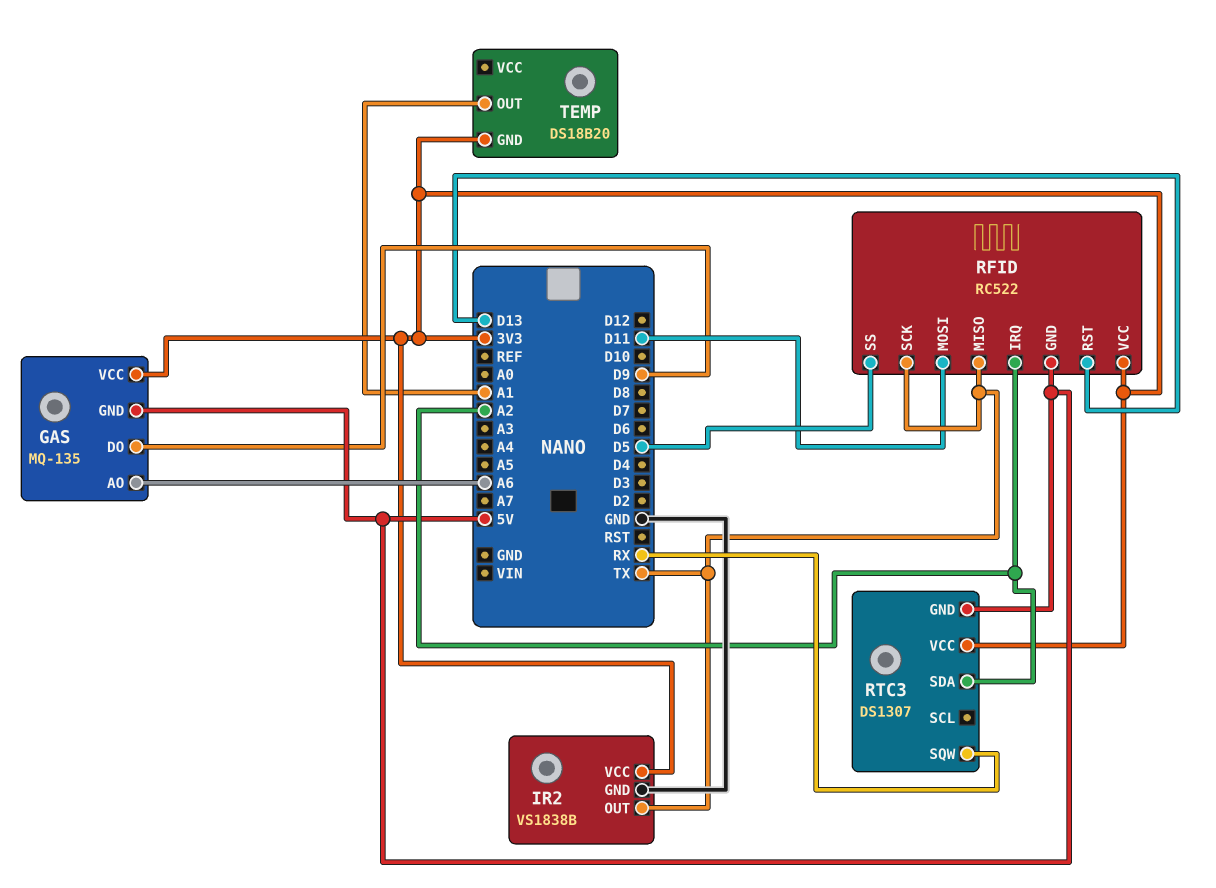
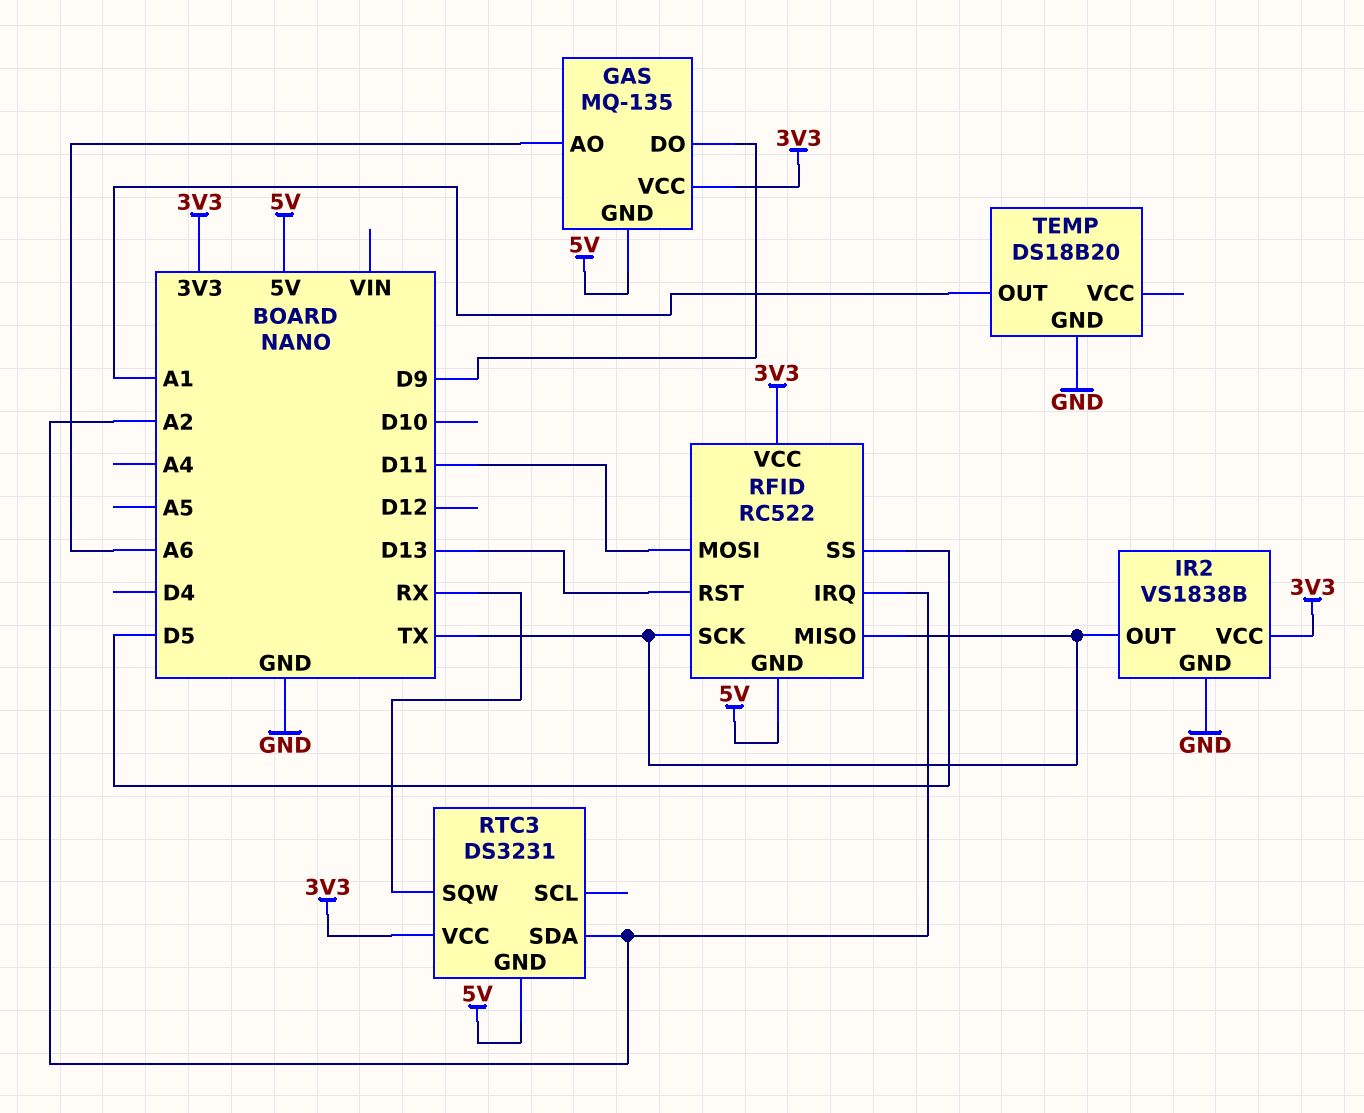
RTC3: DS1307 -> DS3231
TEMP pin GND: 3V3 -> GND

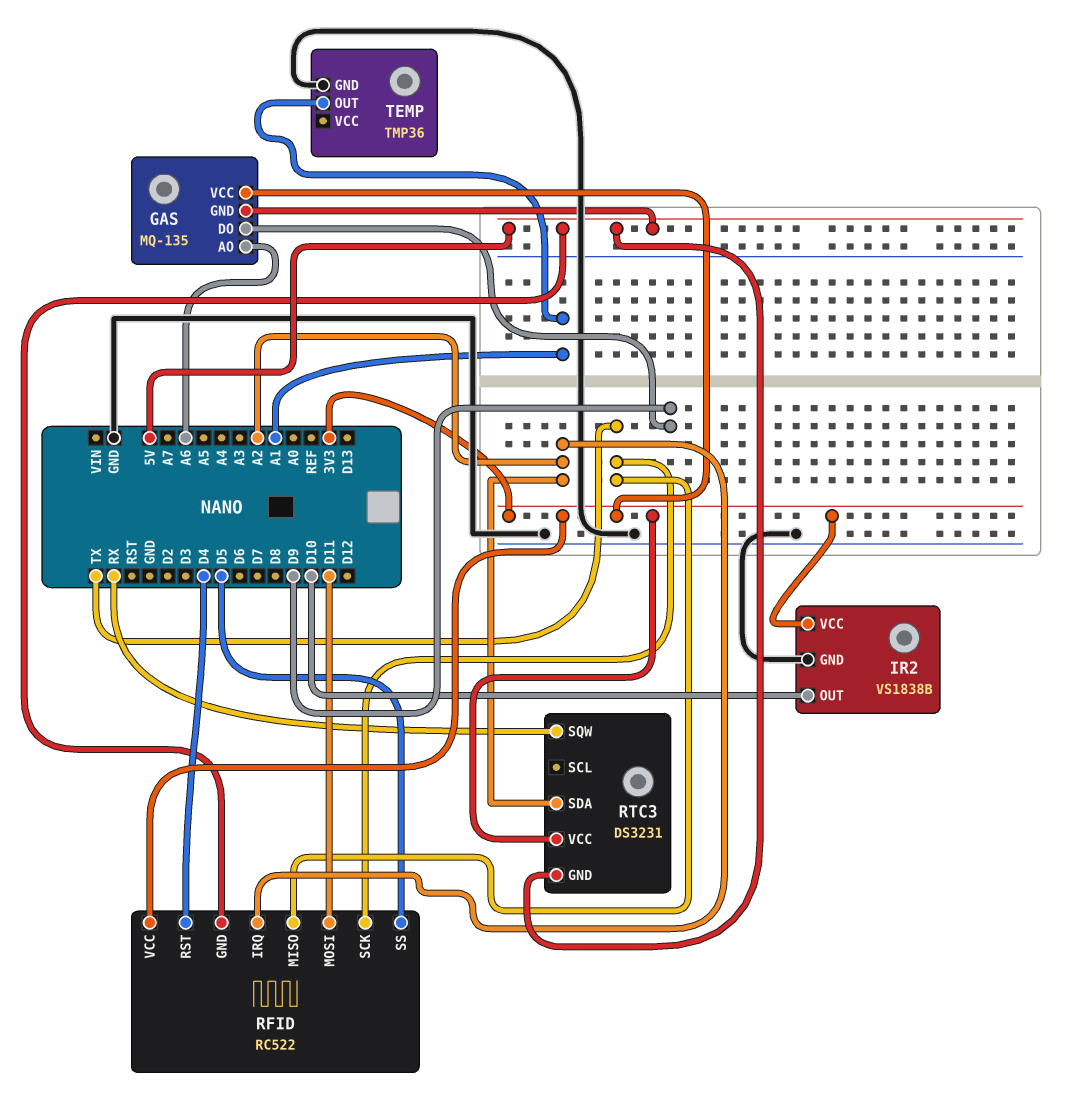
IR2 pin OUT: TX -> D10
RFID pin RST: D13 -> D4
TEMP: DS18B20 -> TMP36

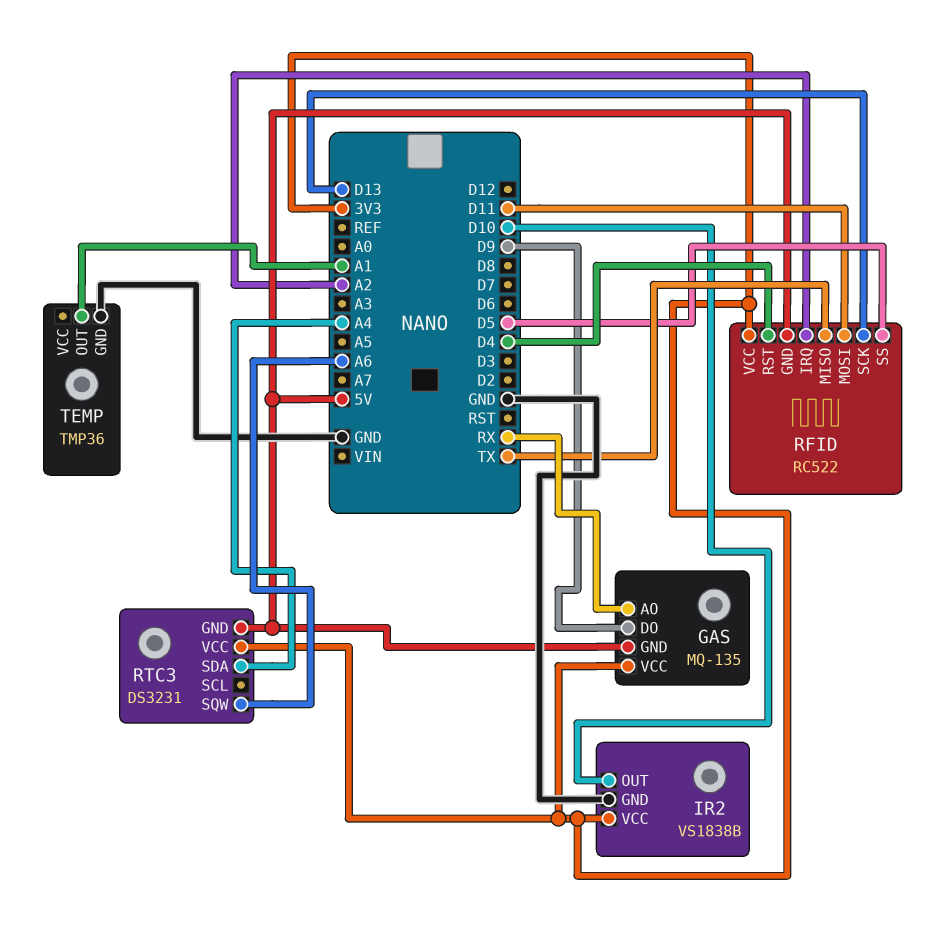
GAS pin AO: A6 -> RX
RFID pin SCK: TX -> D13
RTC3 pin SDA: A2 -> A4
RTC3 pin SQW: RX -> A6

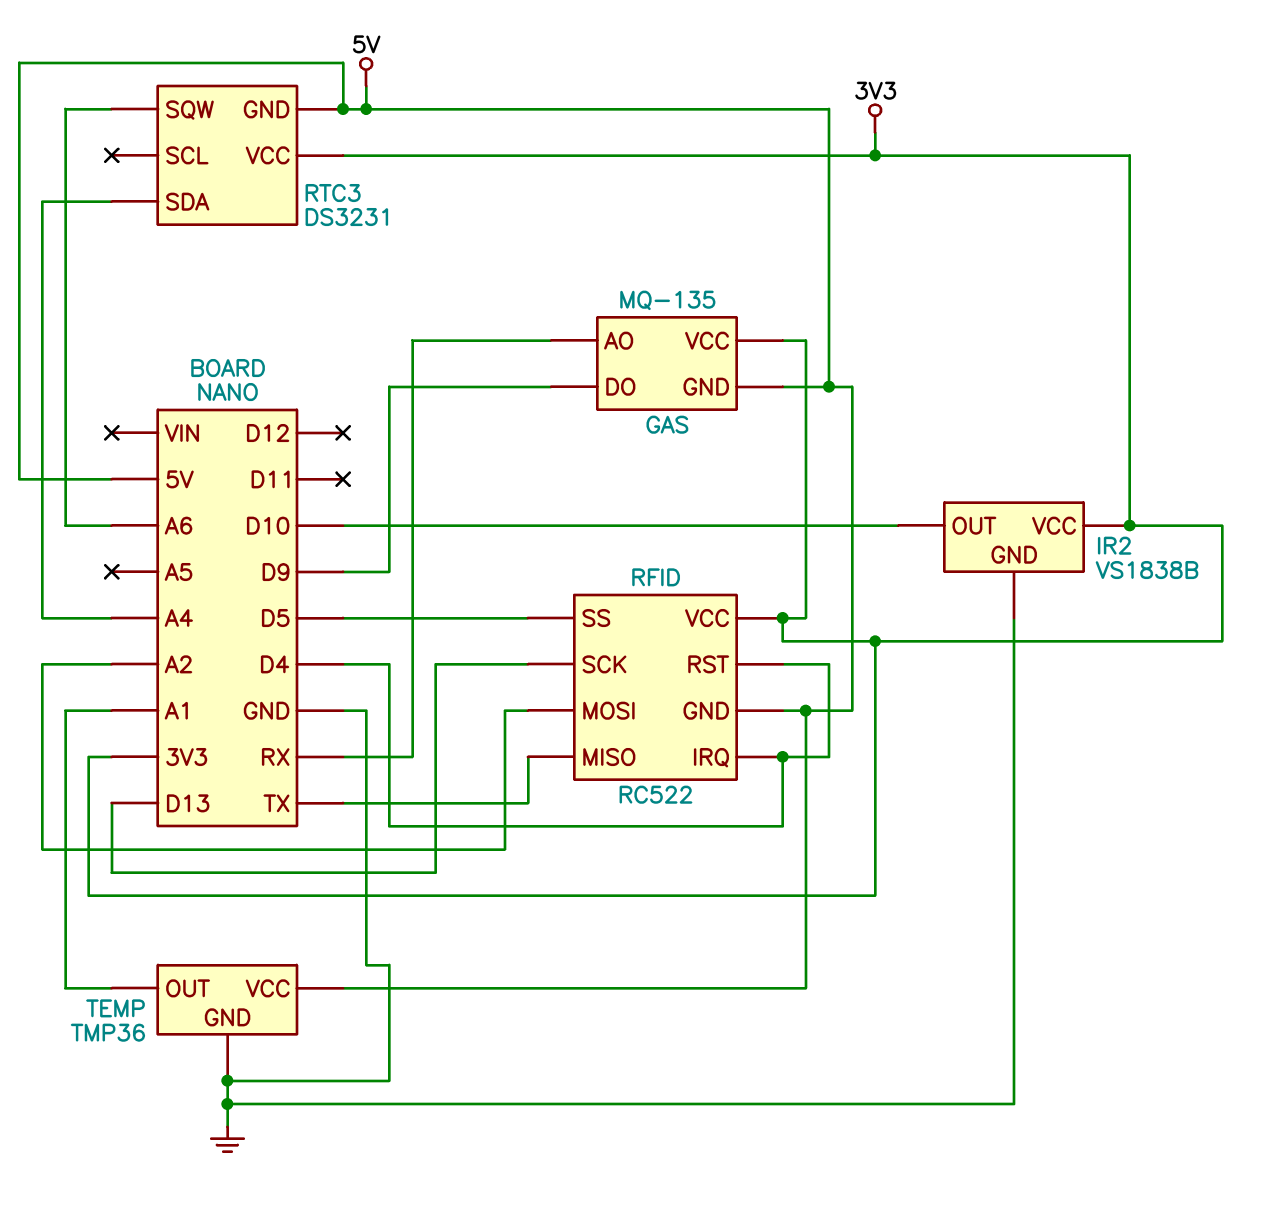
RFID pin IRQ: A2 -> D4
RFID pin MOSI: D11 -> A2
TEMP pin VCC: none -> 5V

